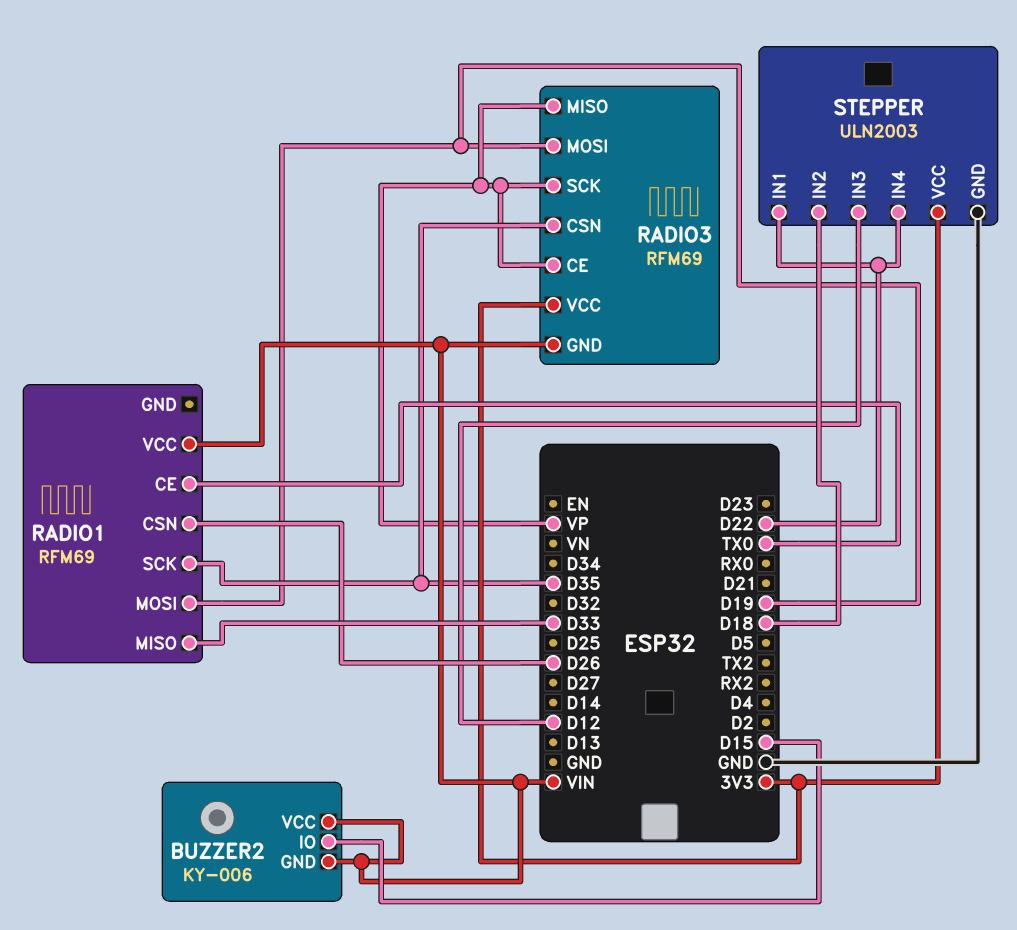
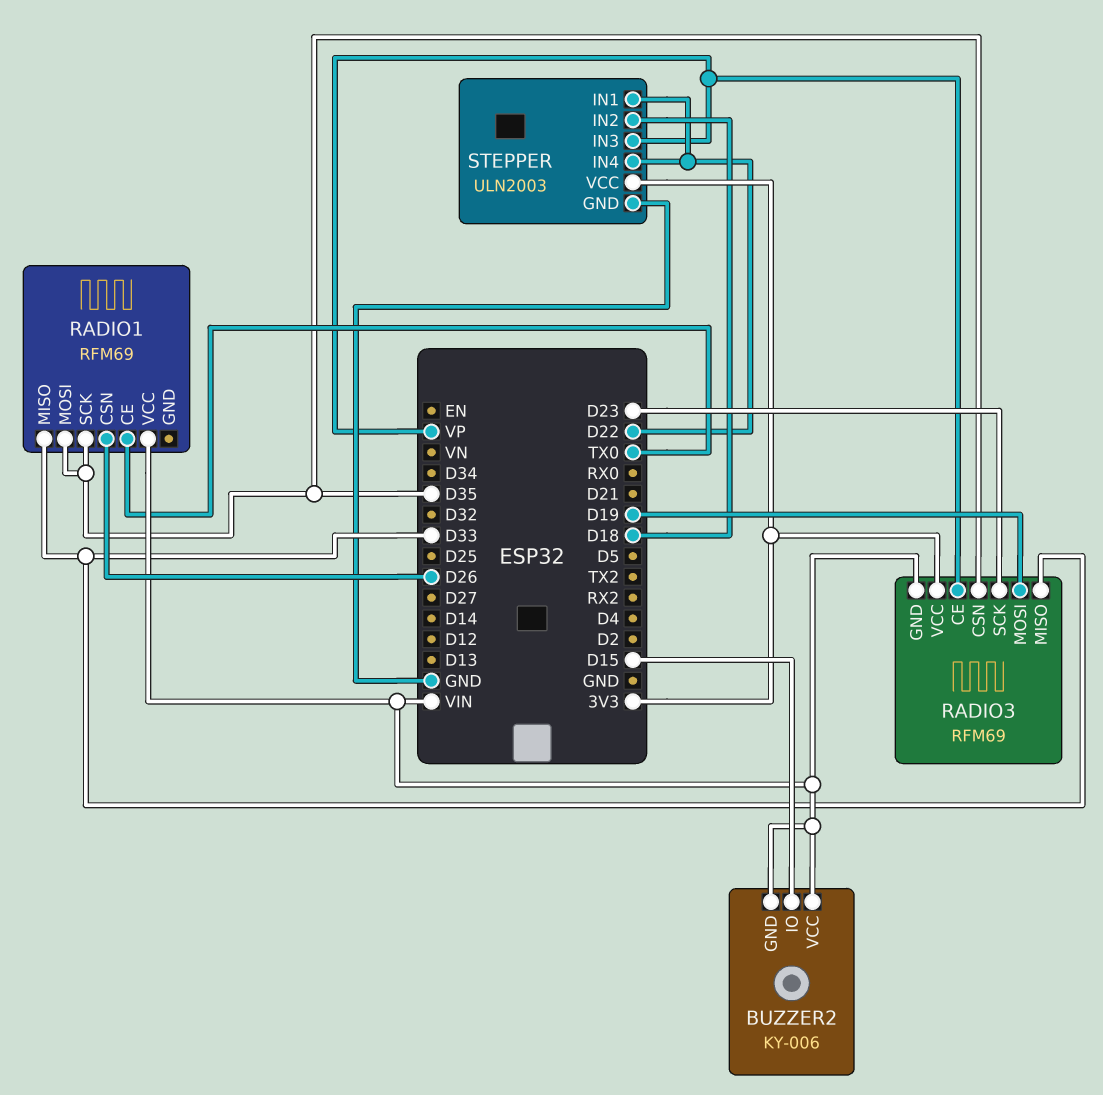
RADIO1 pin MOSI: D19 -> D35
RADIO3 pin MISO: VP -> D33
RADIO3 pin SCK: VP -> D23
STEPPER pin IN3: D12 -> VP

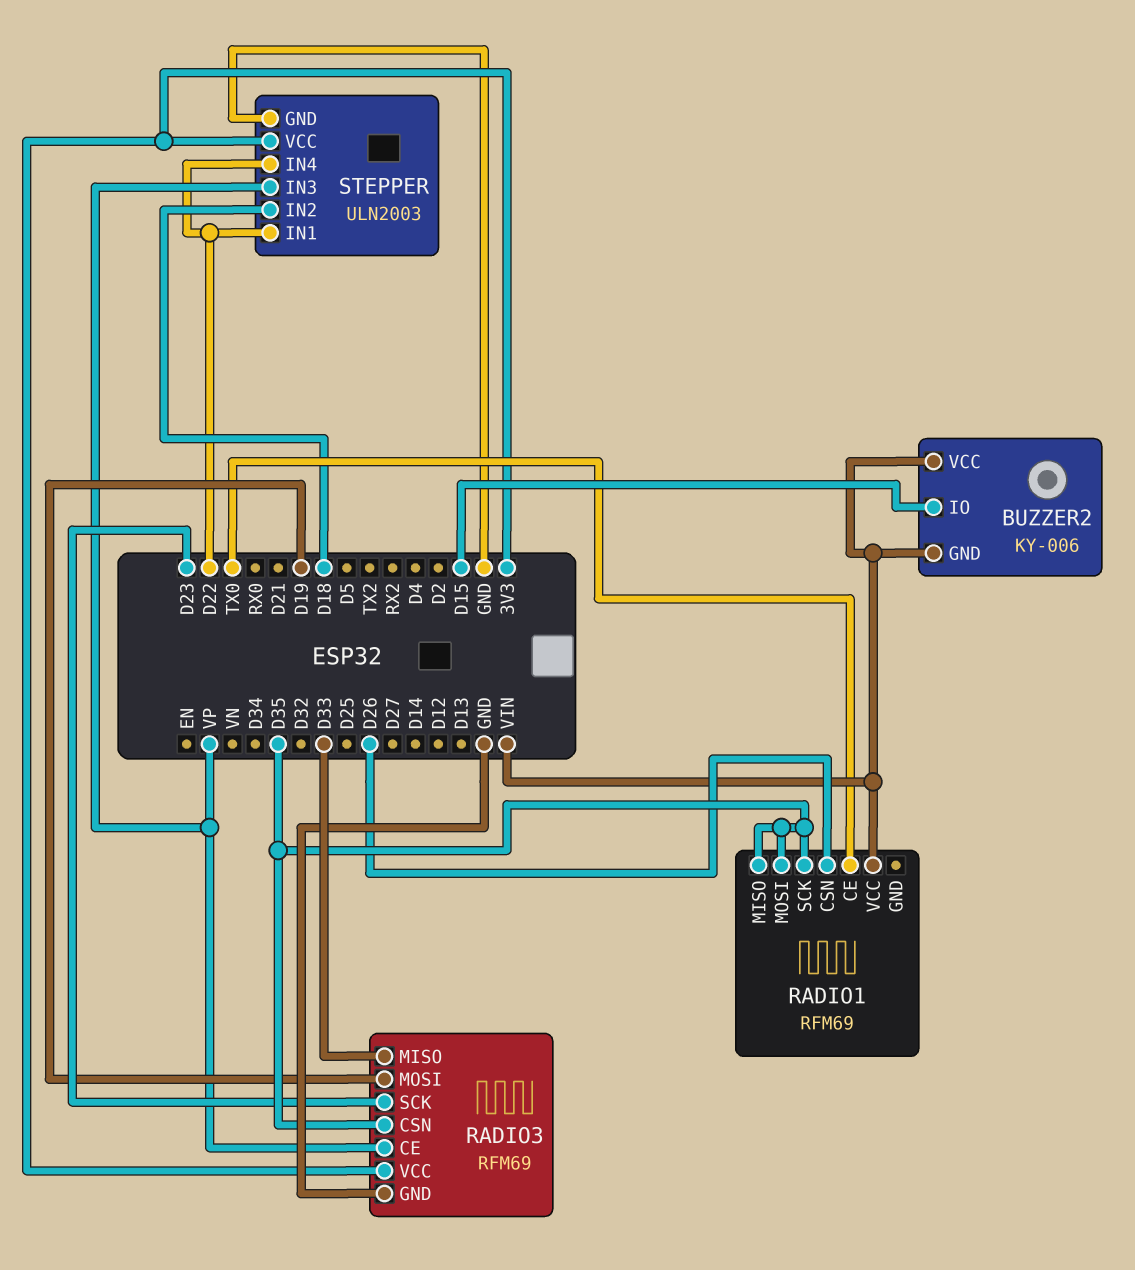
RADIO1 pin MISO: D33 -> D35
RADIO3 pin GND: VIN -> GND

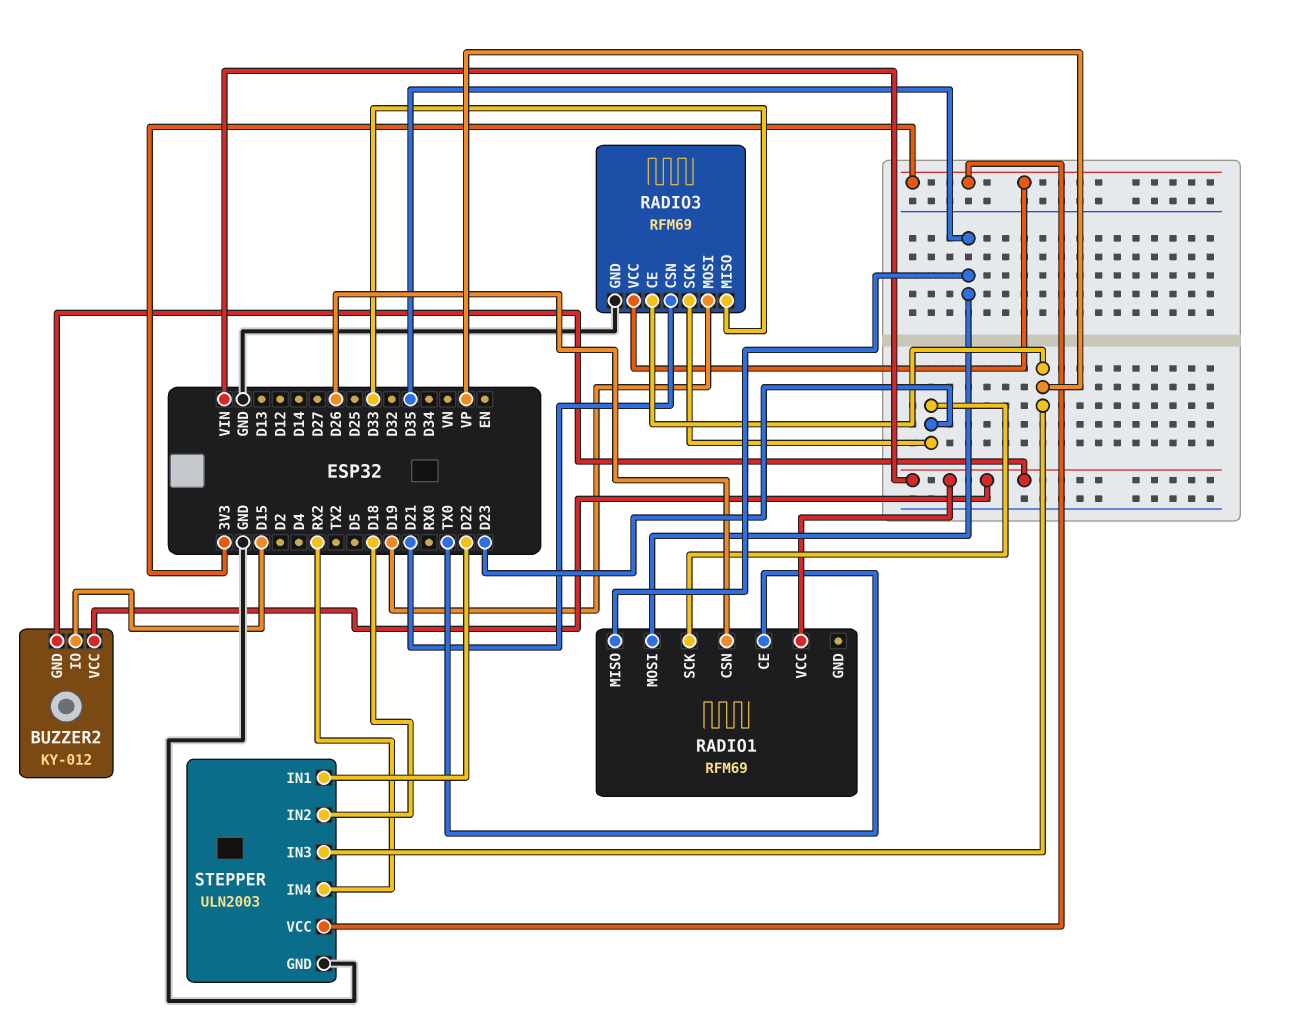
BUZZER2: KY-006 -> KY-012
RADIO1 pin SCK: D35 -> D23
RADIO3 pin CSN: D35 -> D21
STEPPER pin IN4: D22 -> RX2

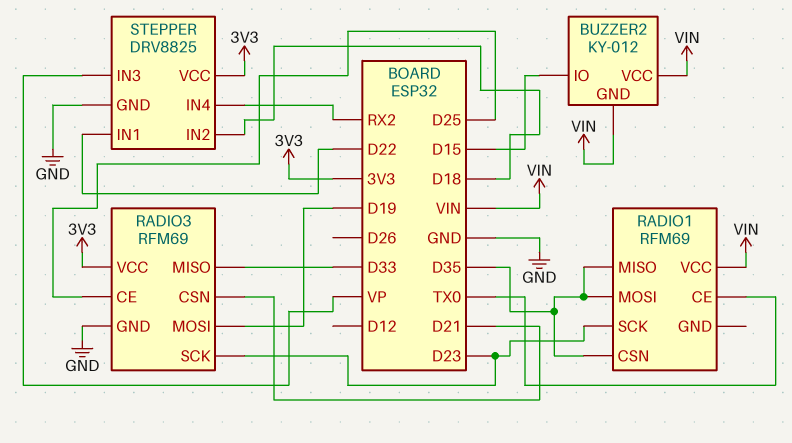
RADIO1 pin CSN: D26 -> D35
RADIO3 pin CE: VP -> D25
STEPPER: ULN2003 -> DRV8825

